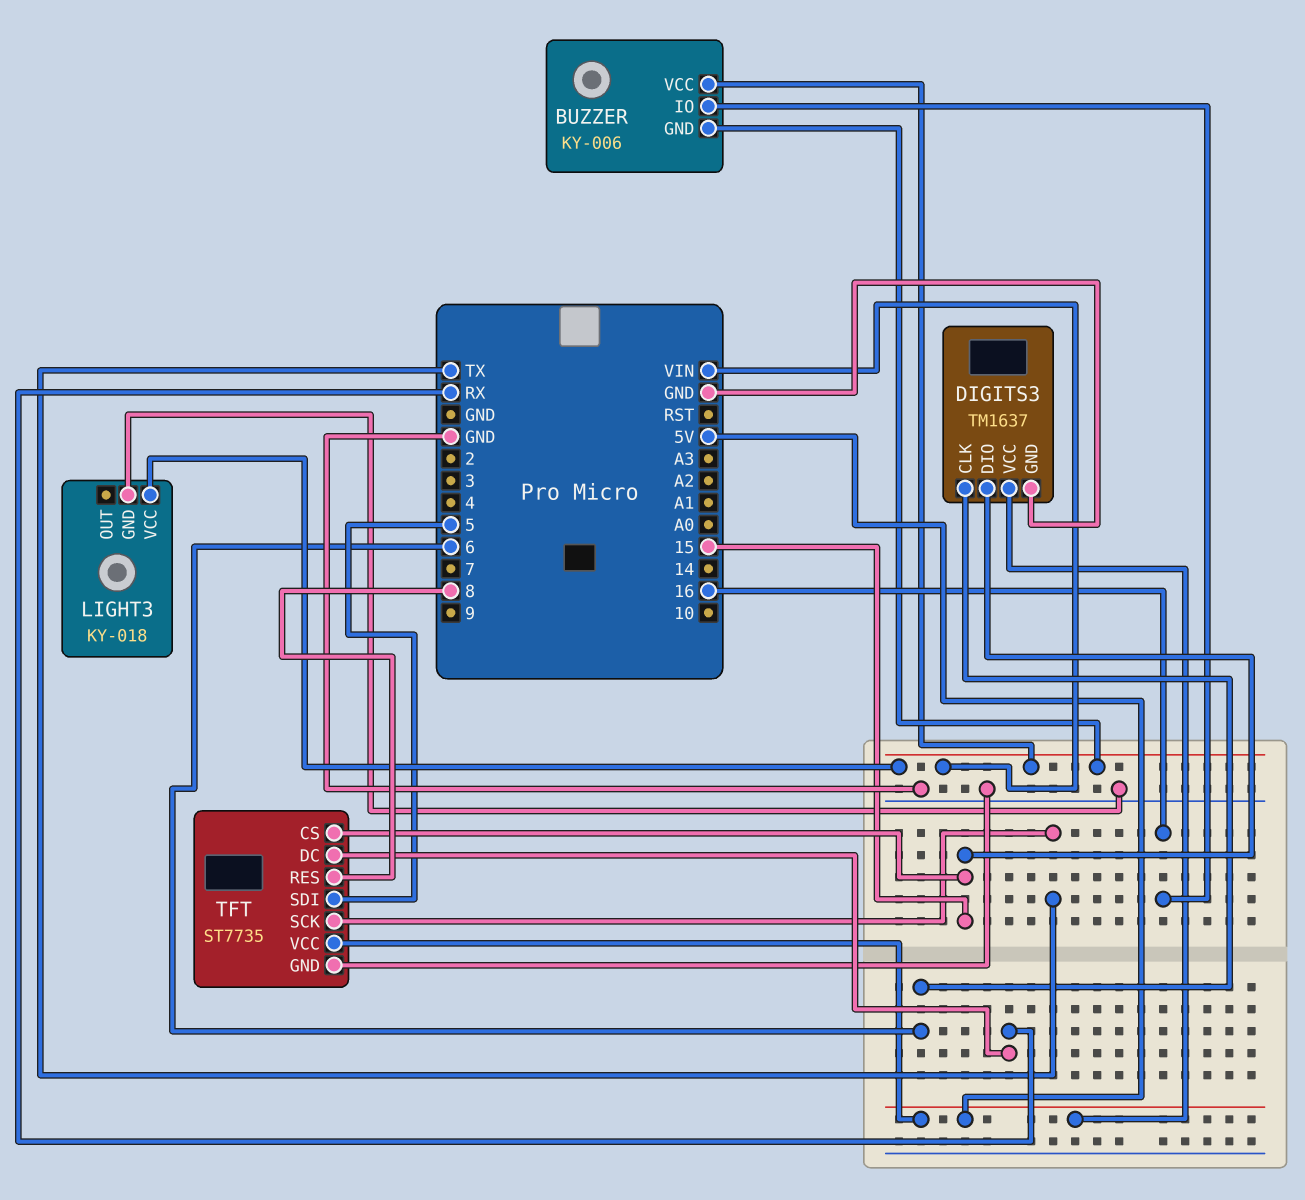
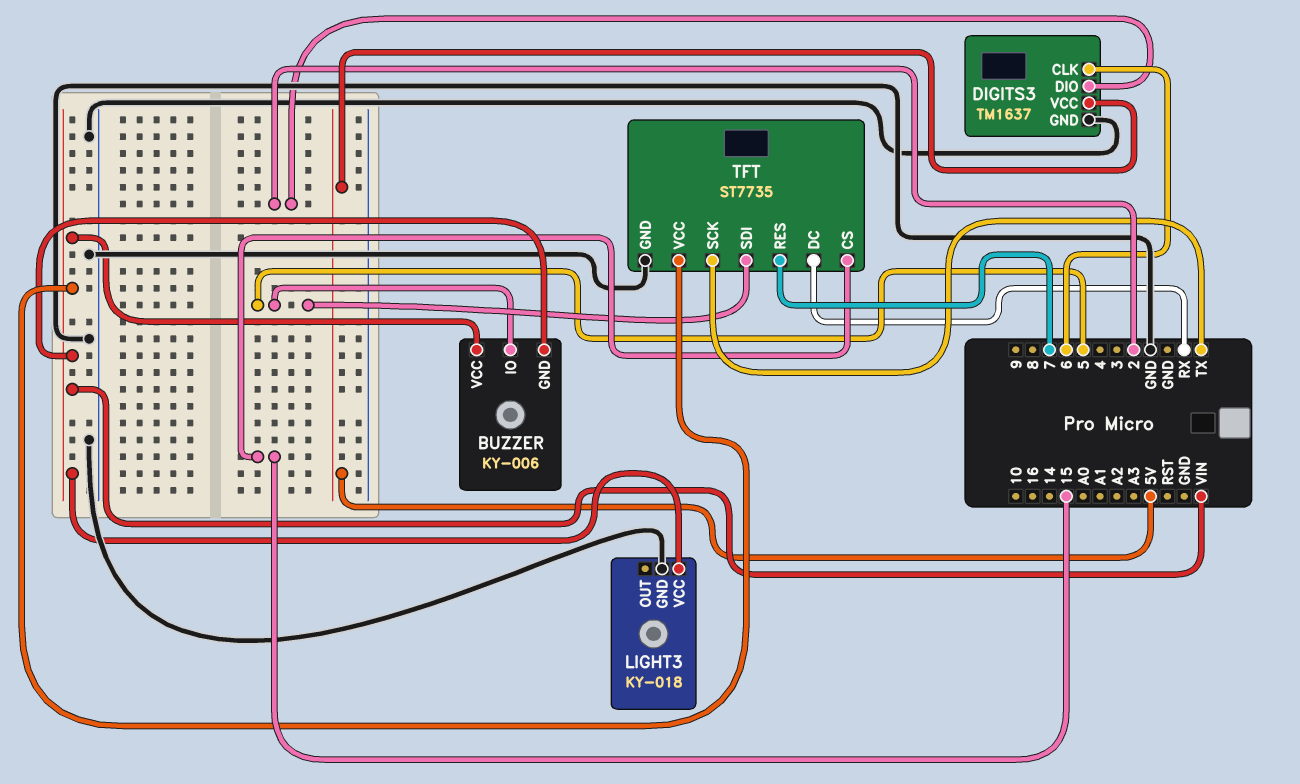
BUZZER pin IO: 16 -> 5
DIGITS3 pin DIO: 15 -> 2
TFT pin RES: 8 -> 7
TFT pin VCC: 5V -> VIN

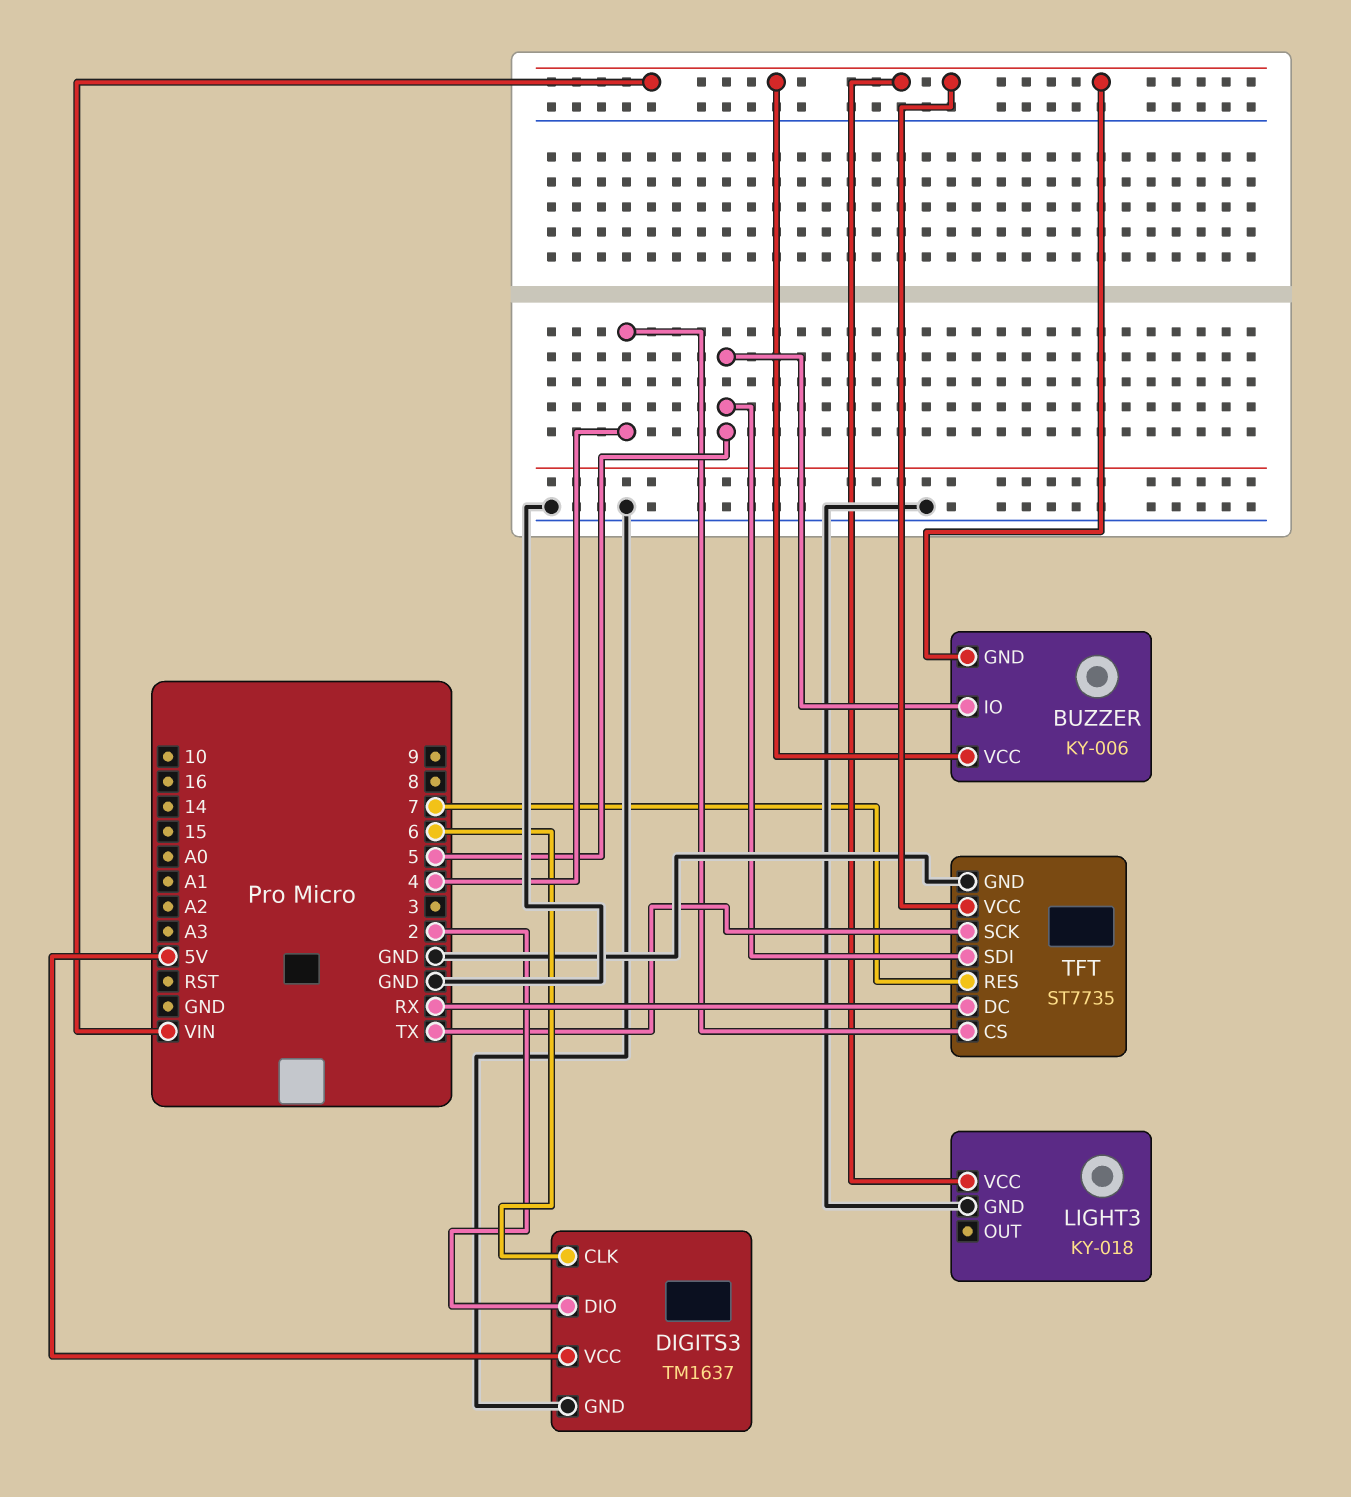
TFT pin CS: 15 -> 4

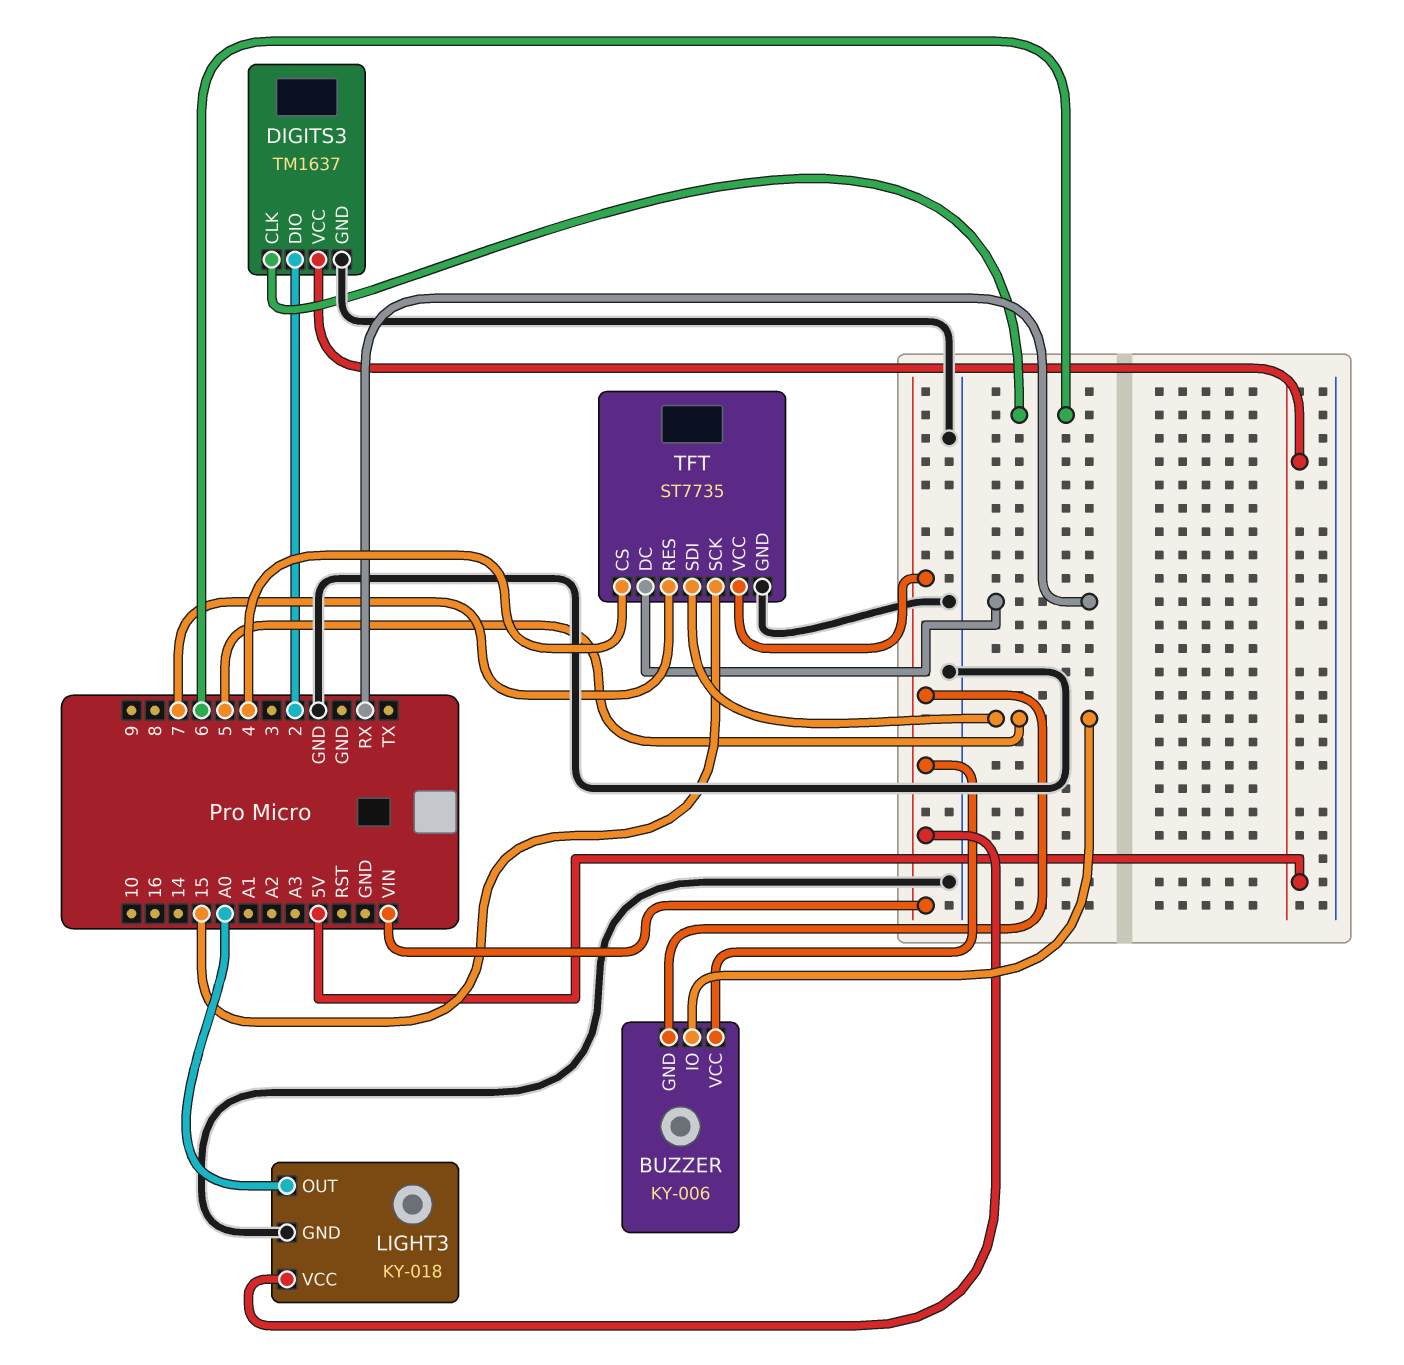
LIGHT3 pin OUT: none -> A0
TFT pin SCK: TX -> 15

